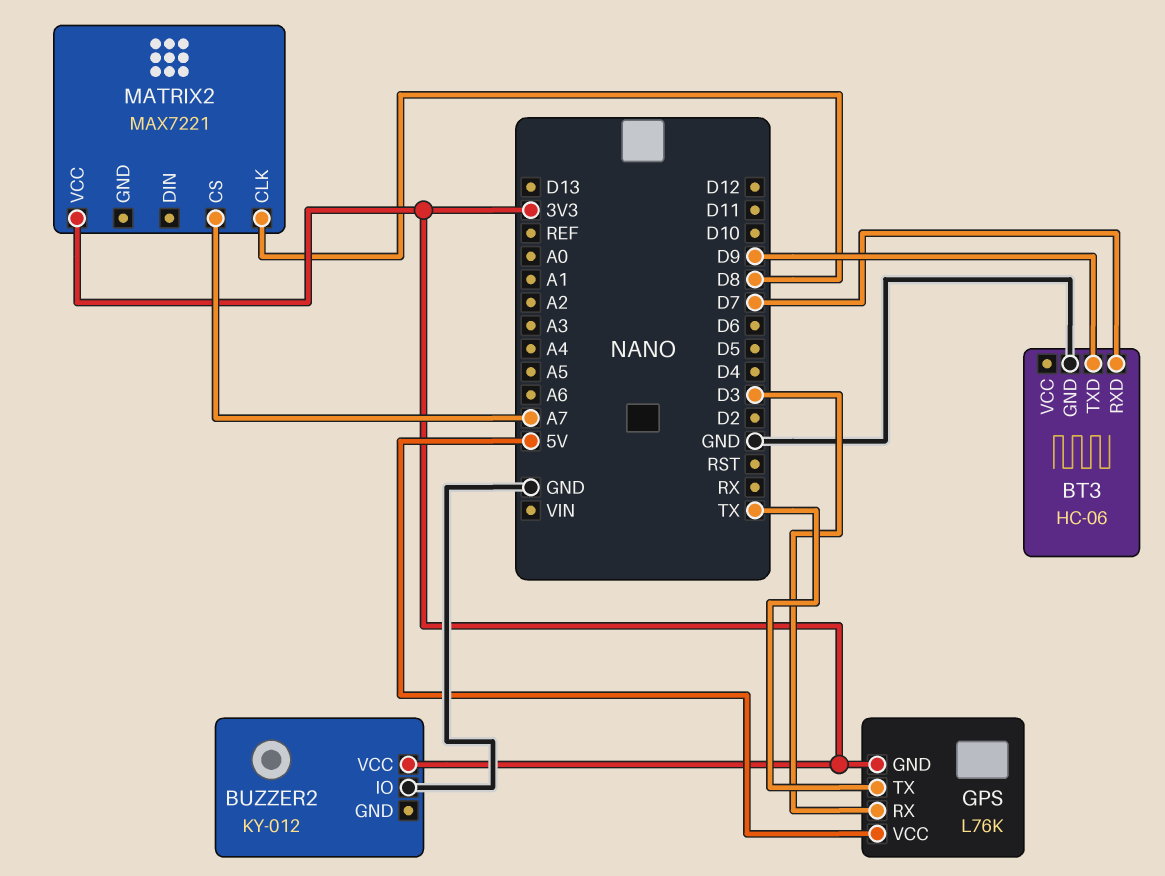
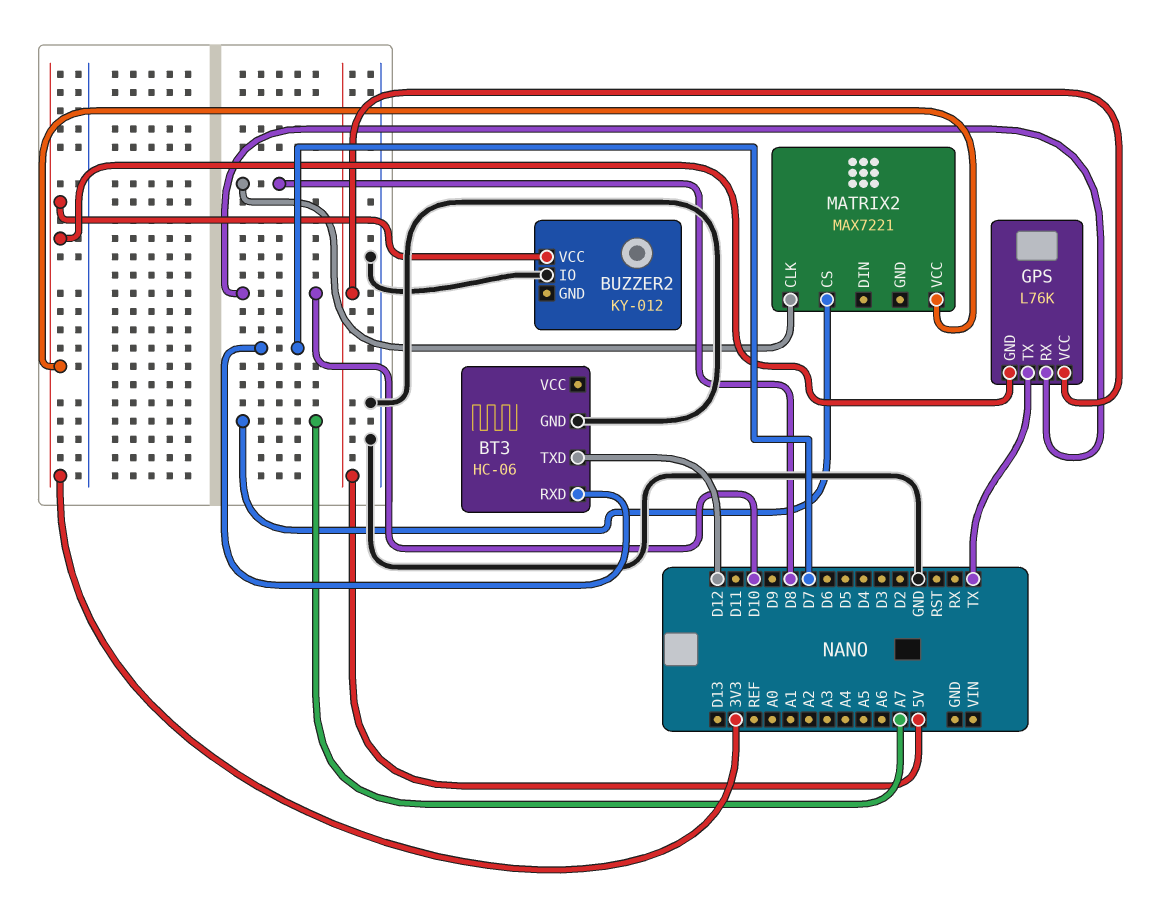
BT3 pin TXD: D9 -> D12
GPS pin RX: D3 -> D10

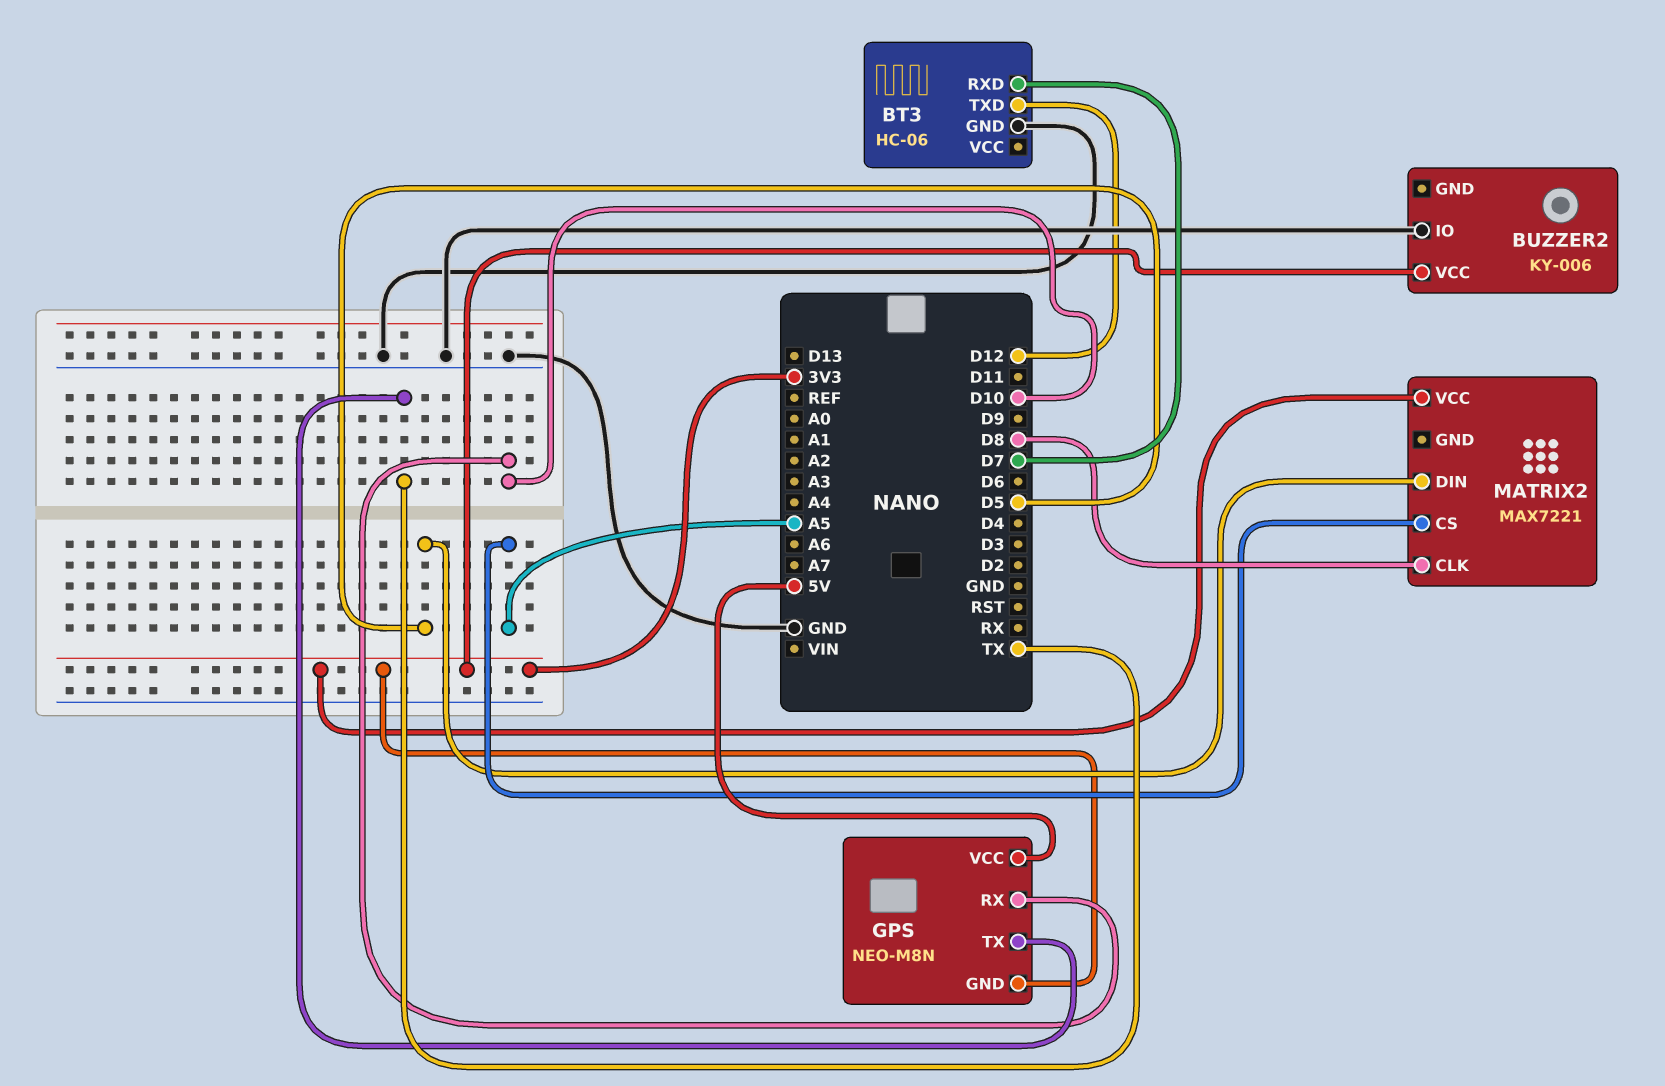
BUZZER2: KY-012 -> KY-006
GPS: L76K -> NEO-M8N
MATRIX2 pin CS: A7 -> A5
MATRIX2 pin DIN: none -> D5

